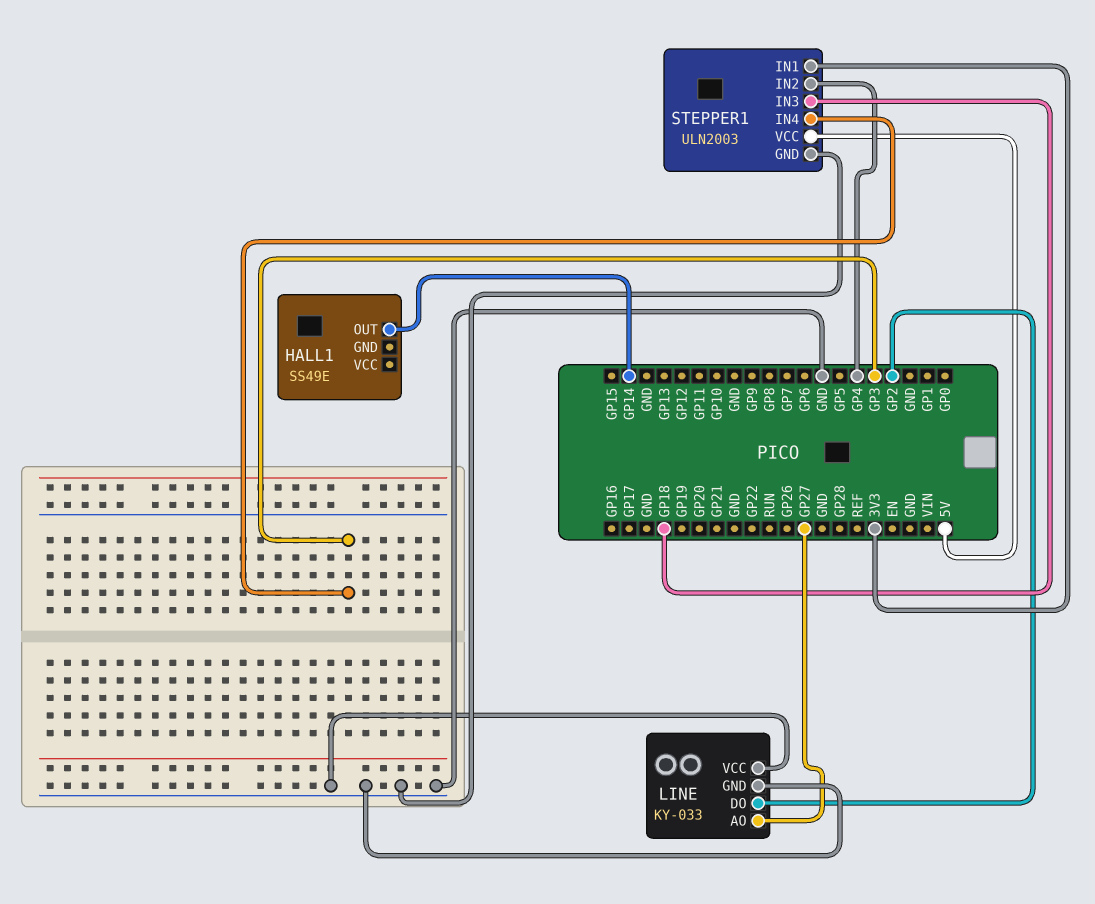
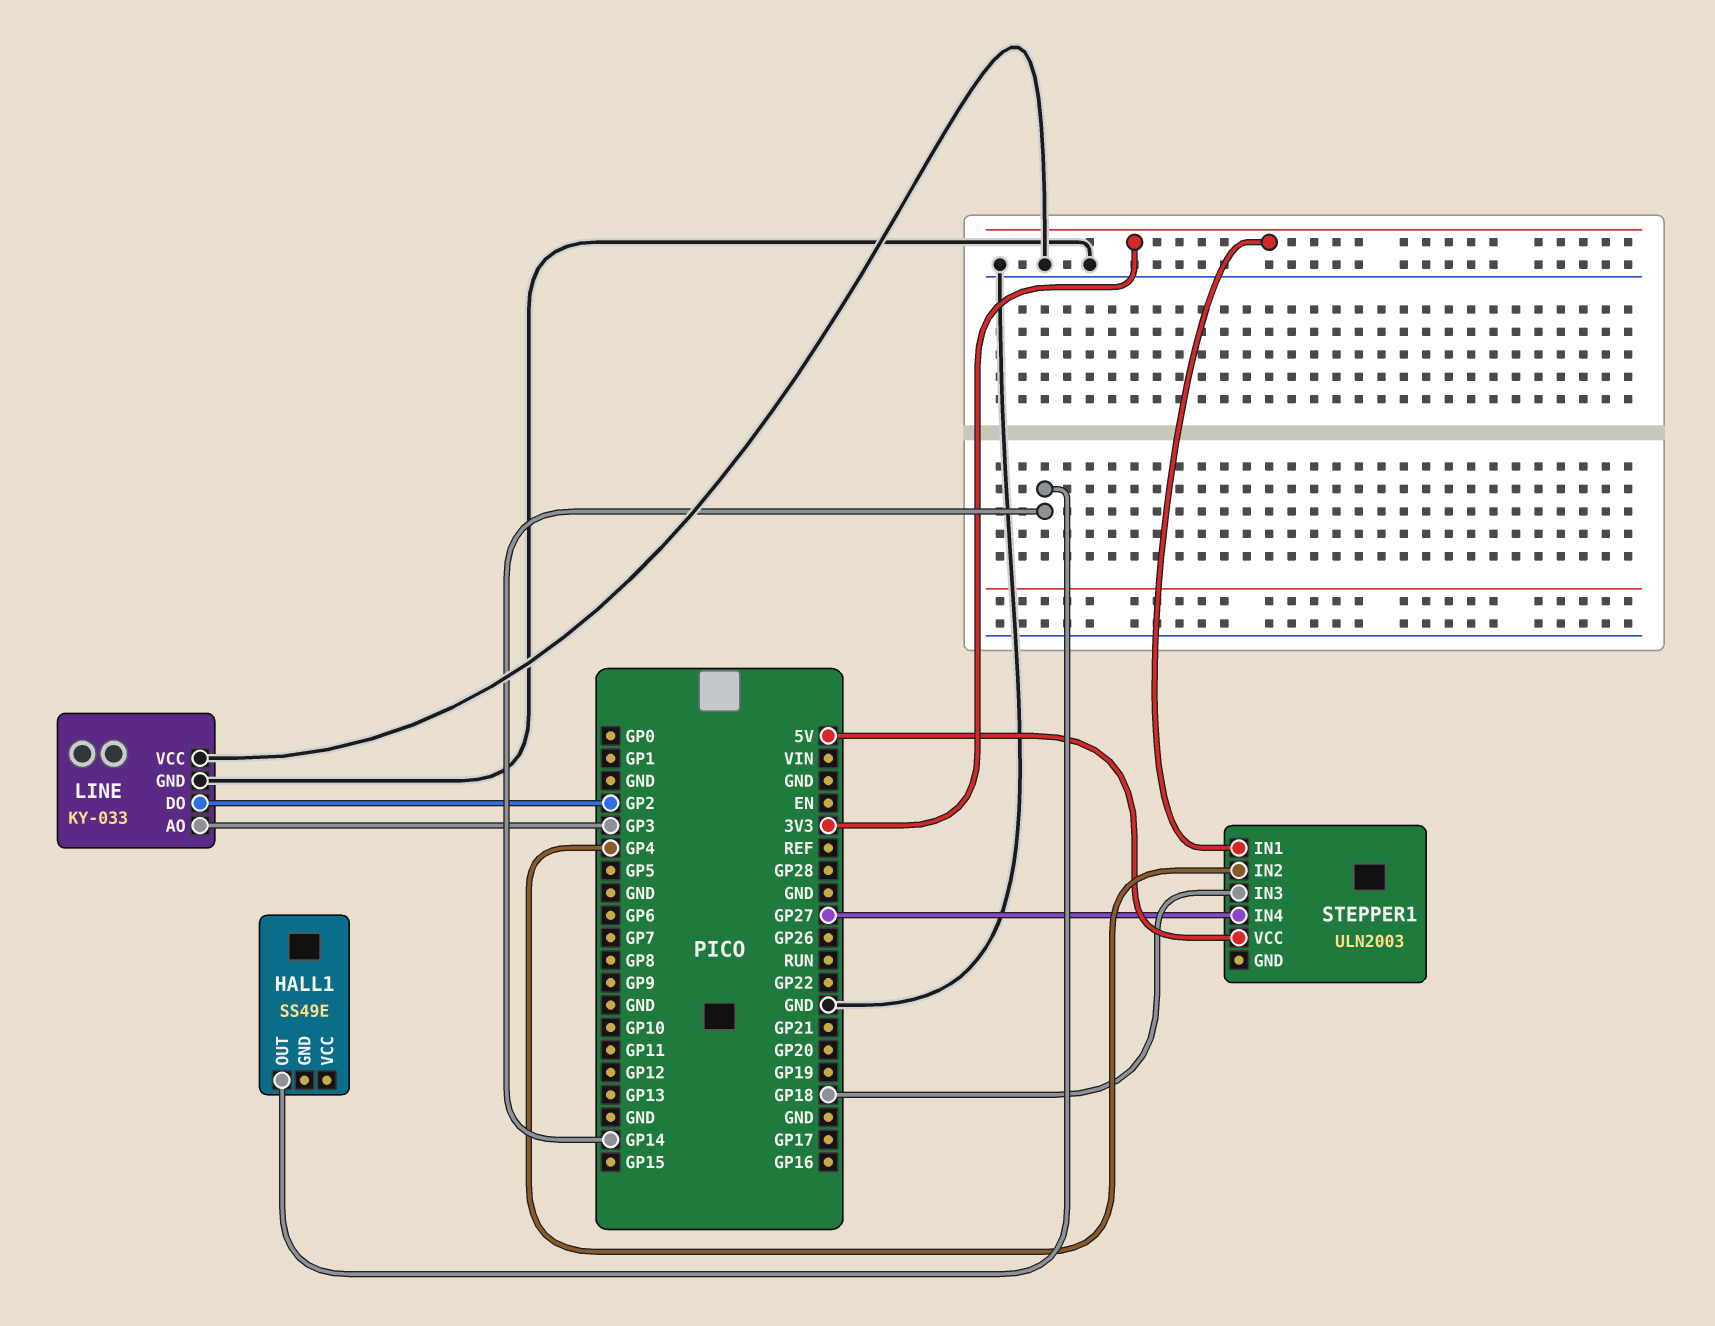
LINE pin AO: GP27 -> GP3
STEPPER1 pin GND: GND -> none
STEPPER1 pin IN4: GP3 -> GP27

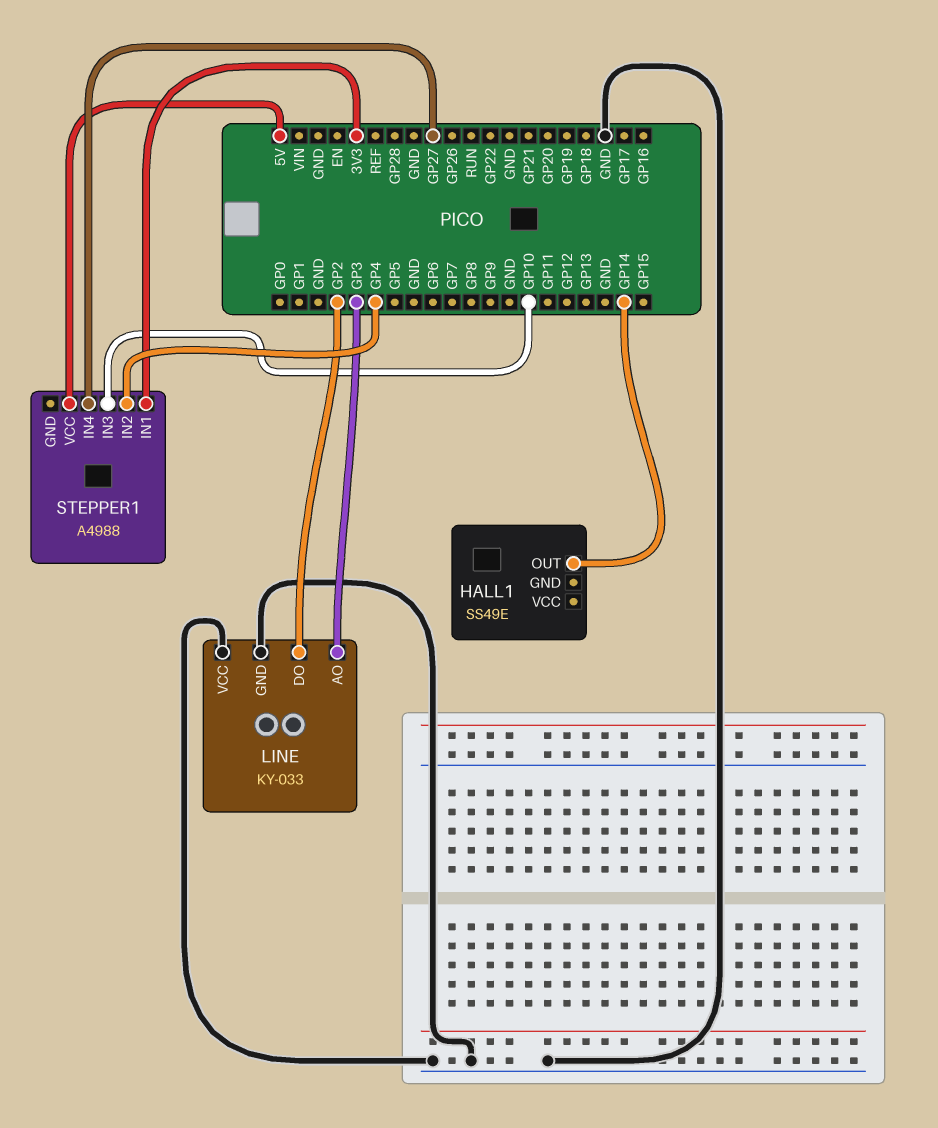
STEPPER1: ULN2003 -> A4988
STEPPER1 pin IN3: GP18 -> GP10

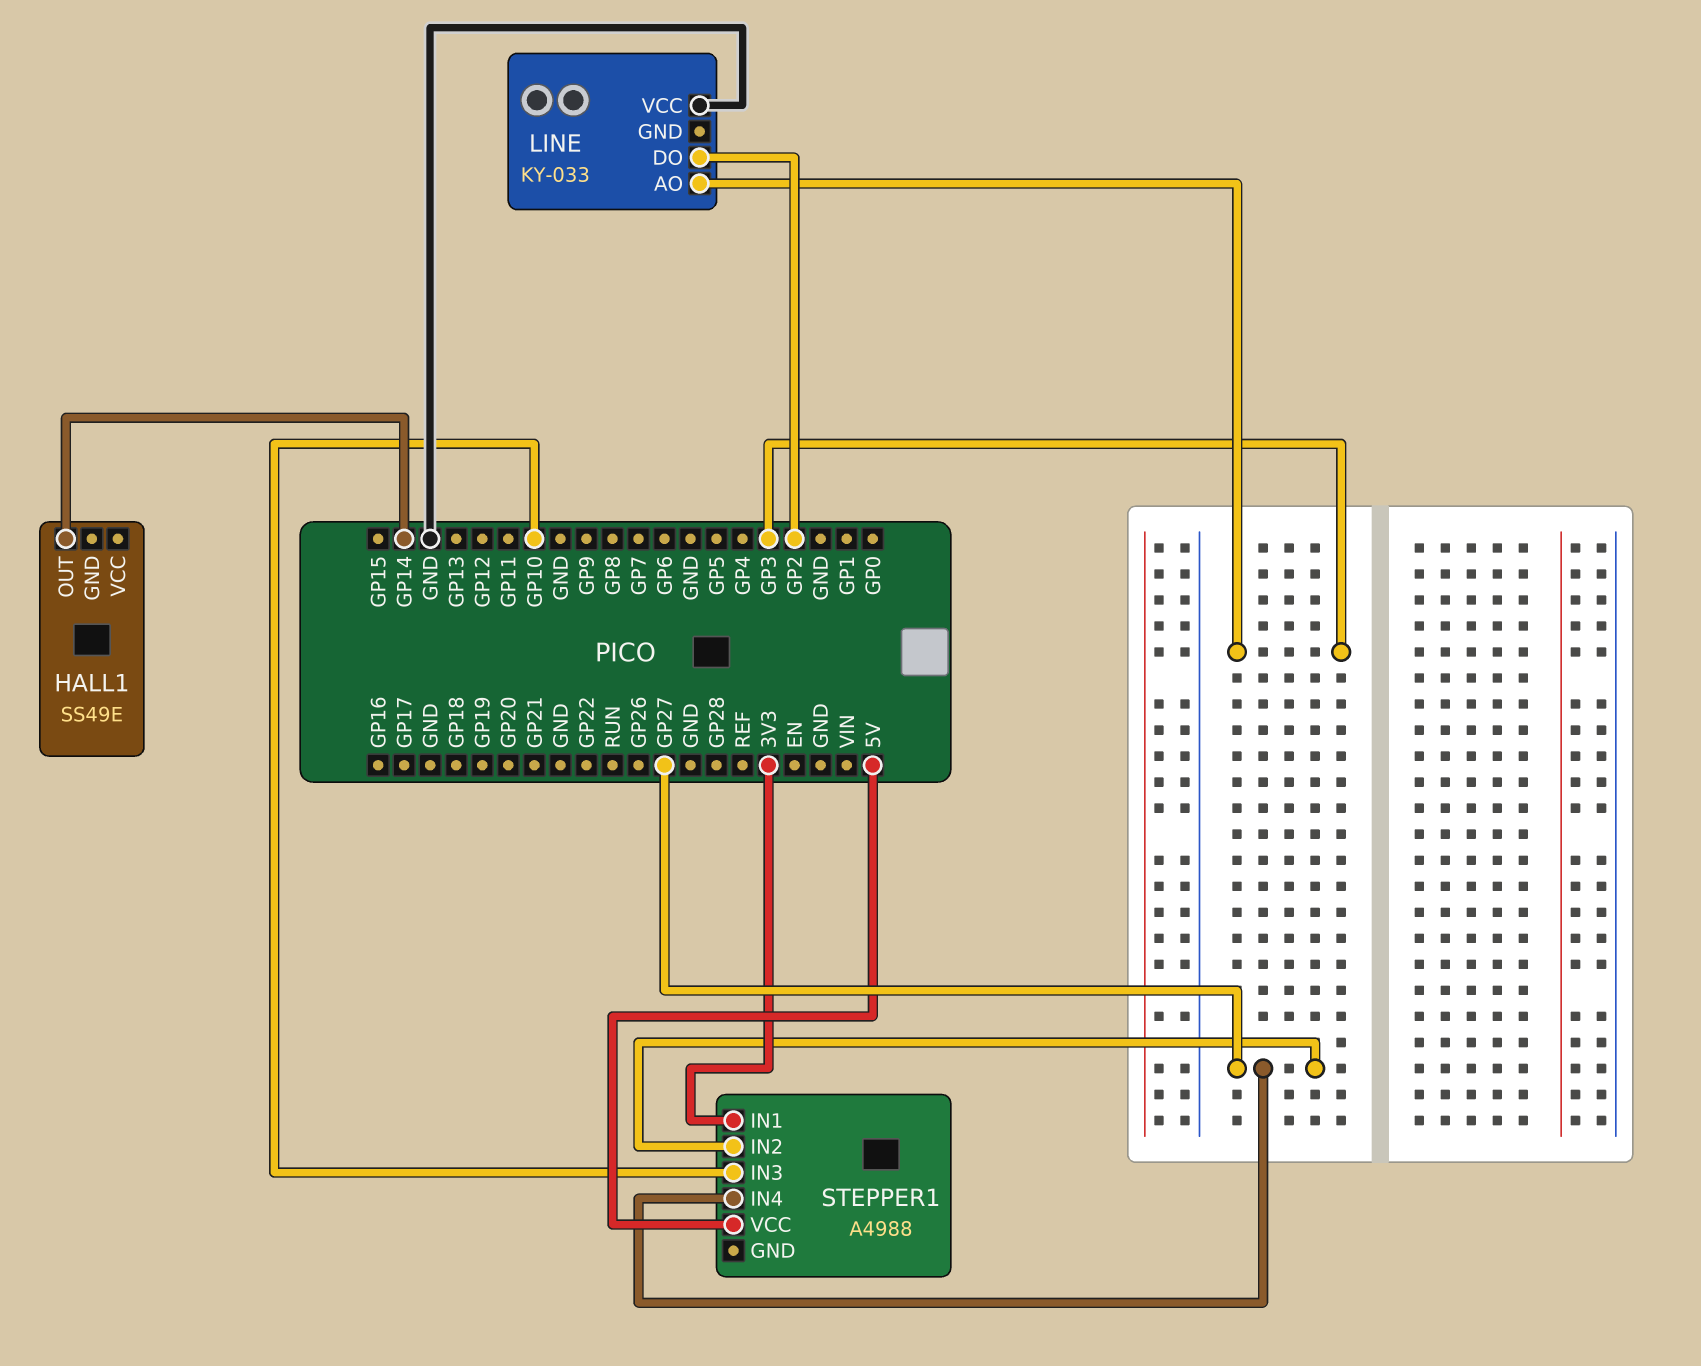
LINE pin GND: GND -> none
STEPPER1 pin IN2: GP4 -> GP27

